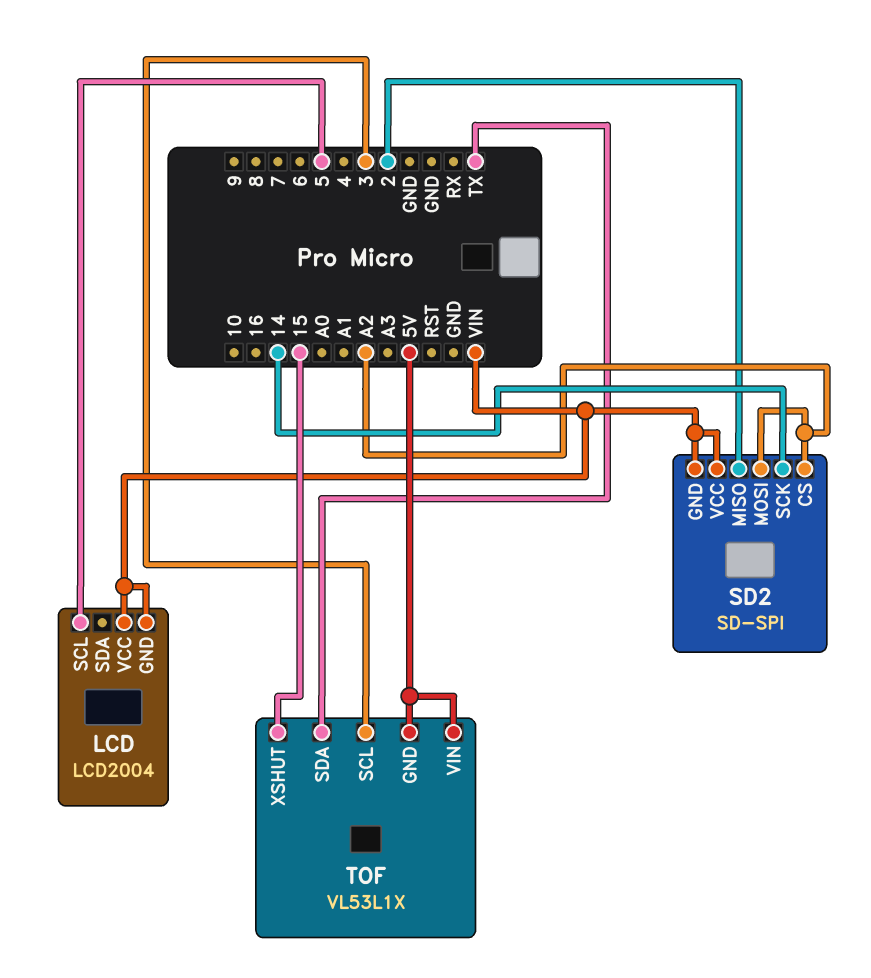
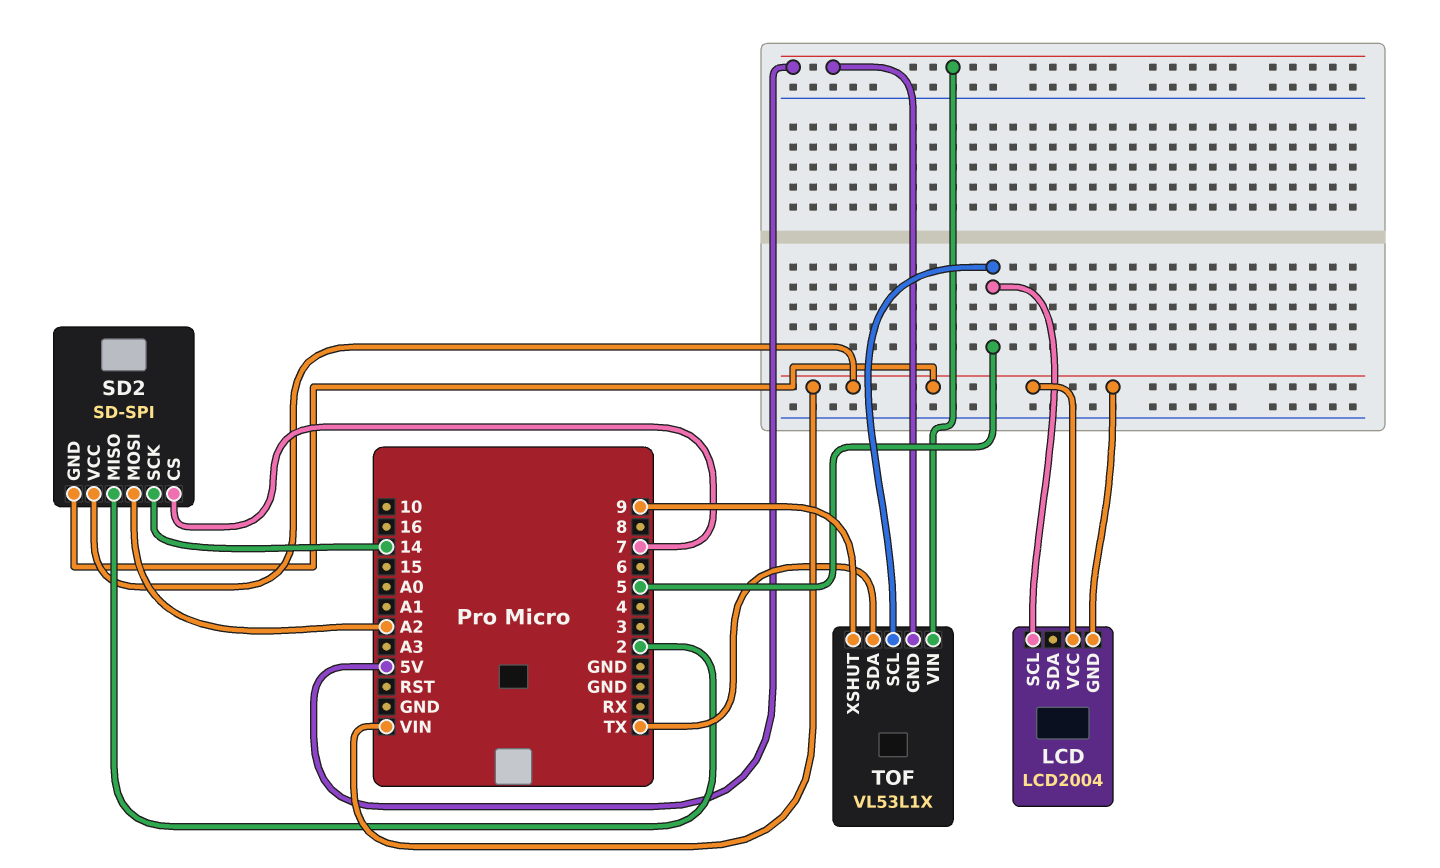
SD2 pin CS: A2 -> 7
TOF pin SCL: 3 -> 5
TOF pin XSHUT: 15 -> 9

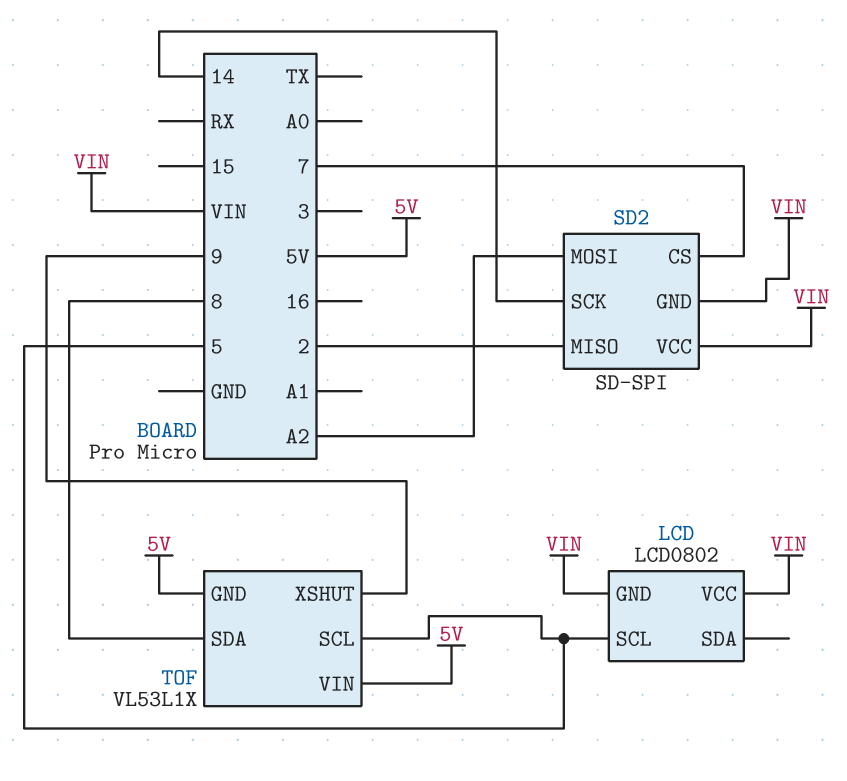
LCD: LCD2004 -> LCD0802
TOF pin SDA: TX -> 8

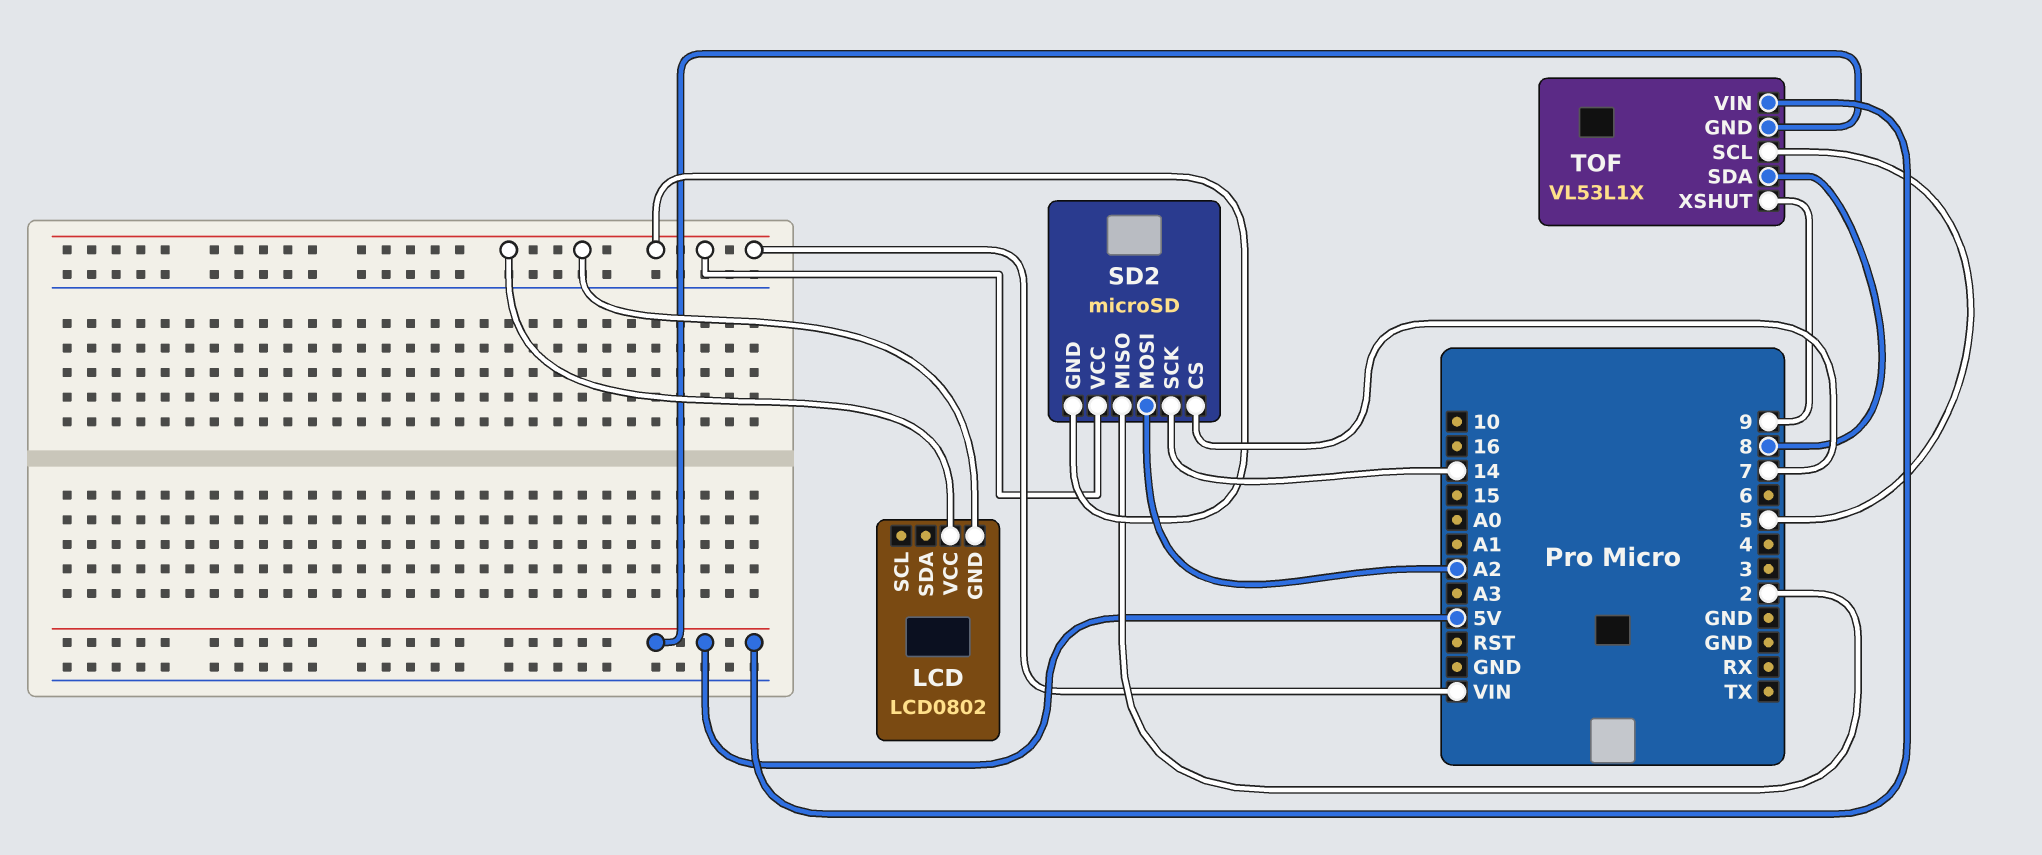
LCD pin SCL: 5 -> none
SD2: SD-SPI -> microSD

